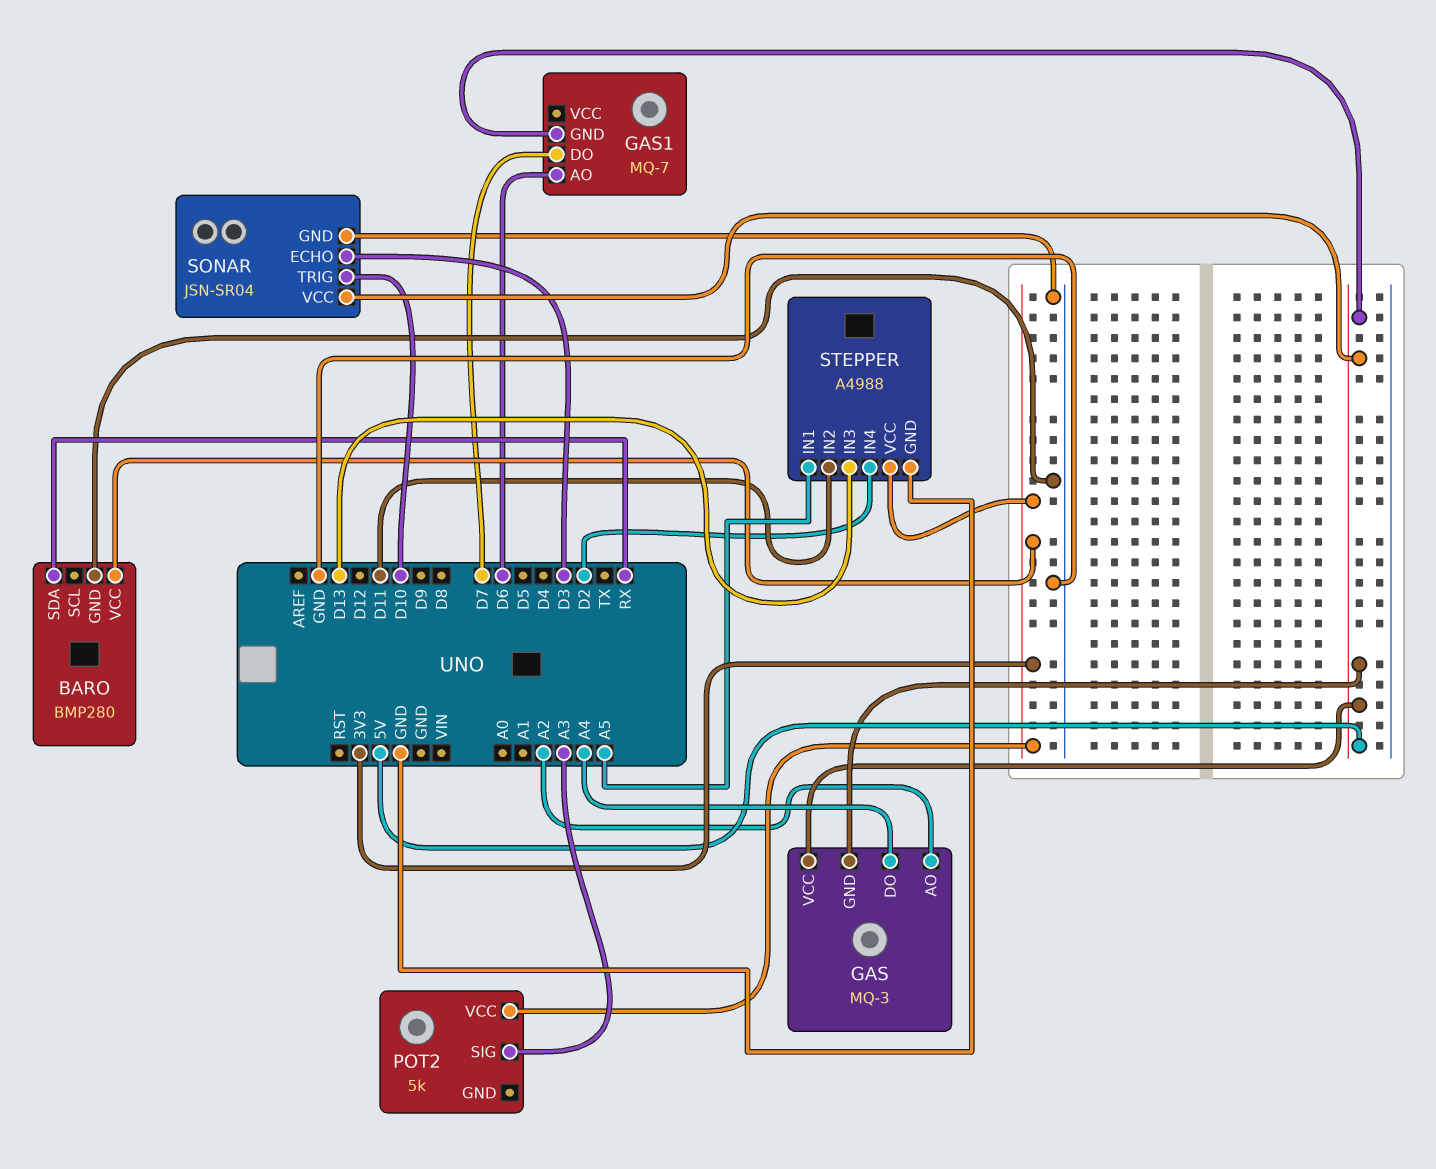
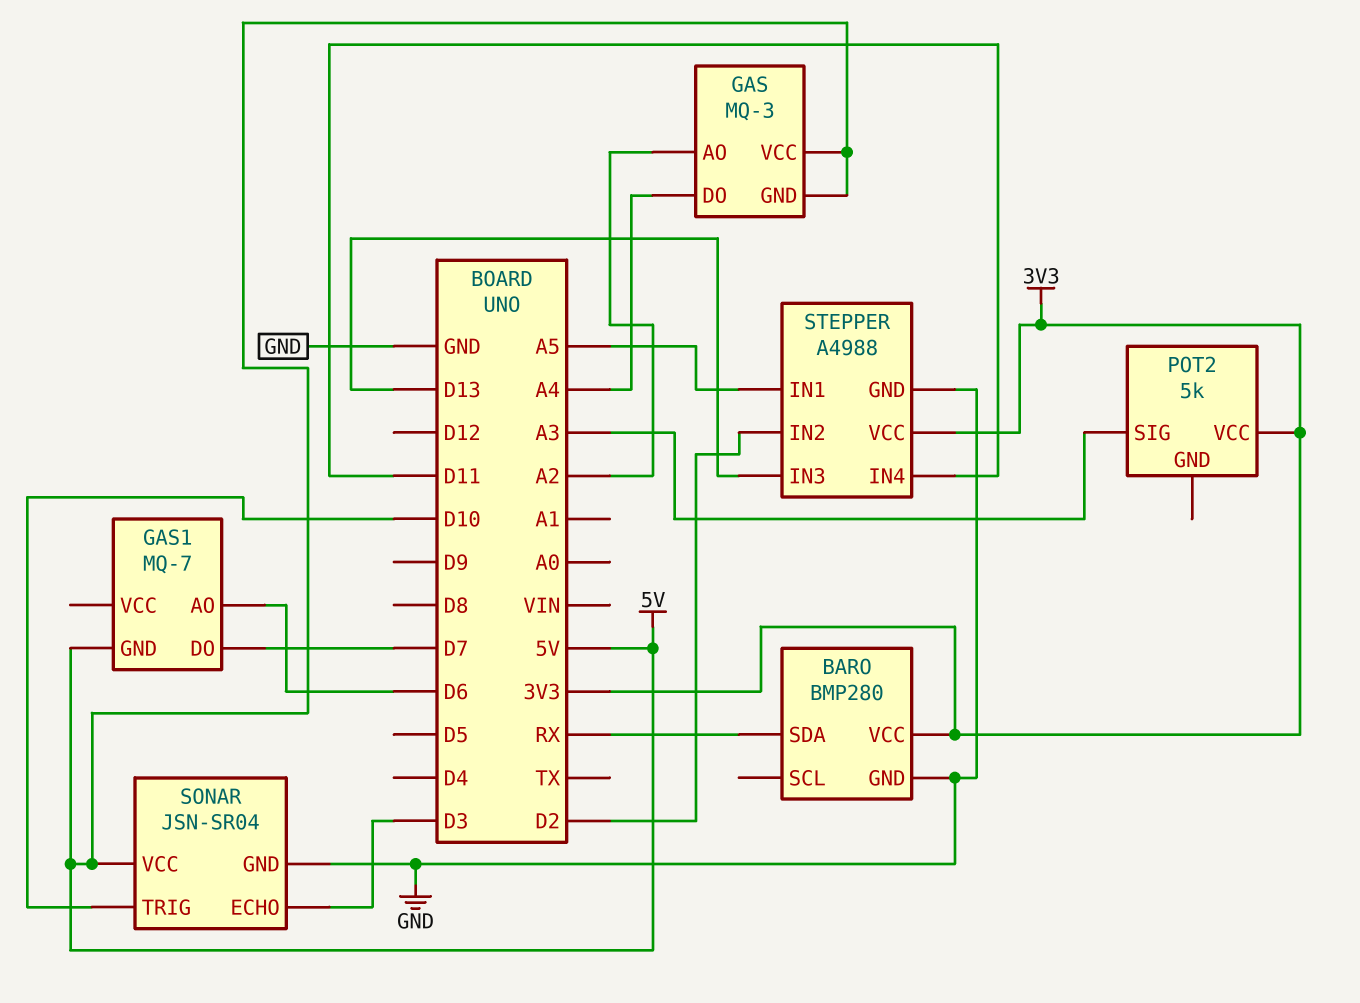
STEPPER pin IN2: D11 -> D2
STEPPER pin IN4: D2 -> D11

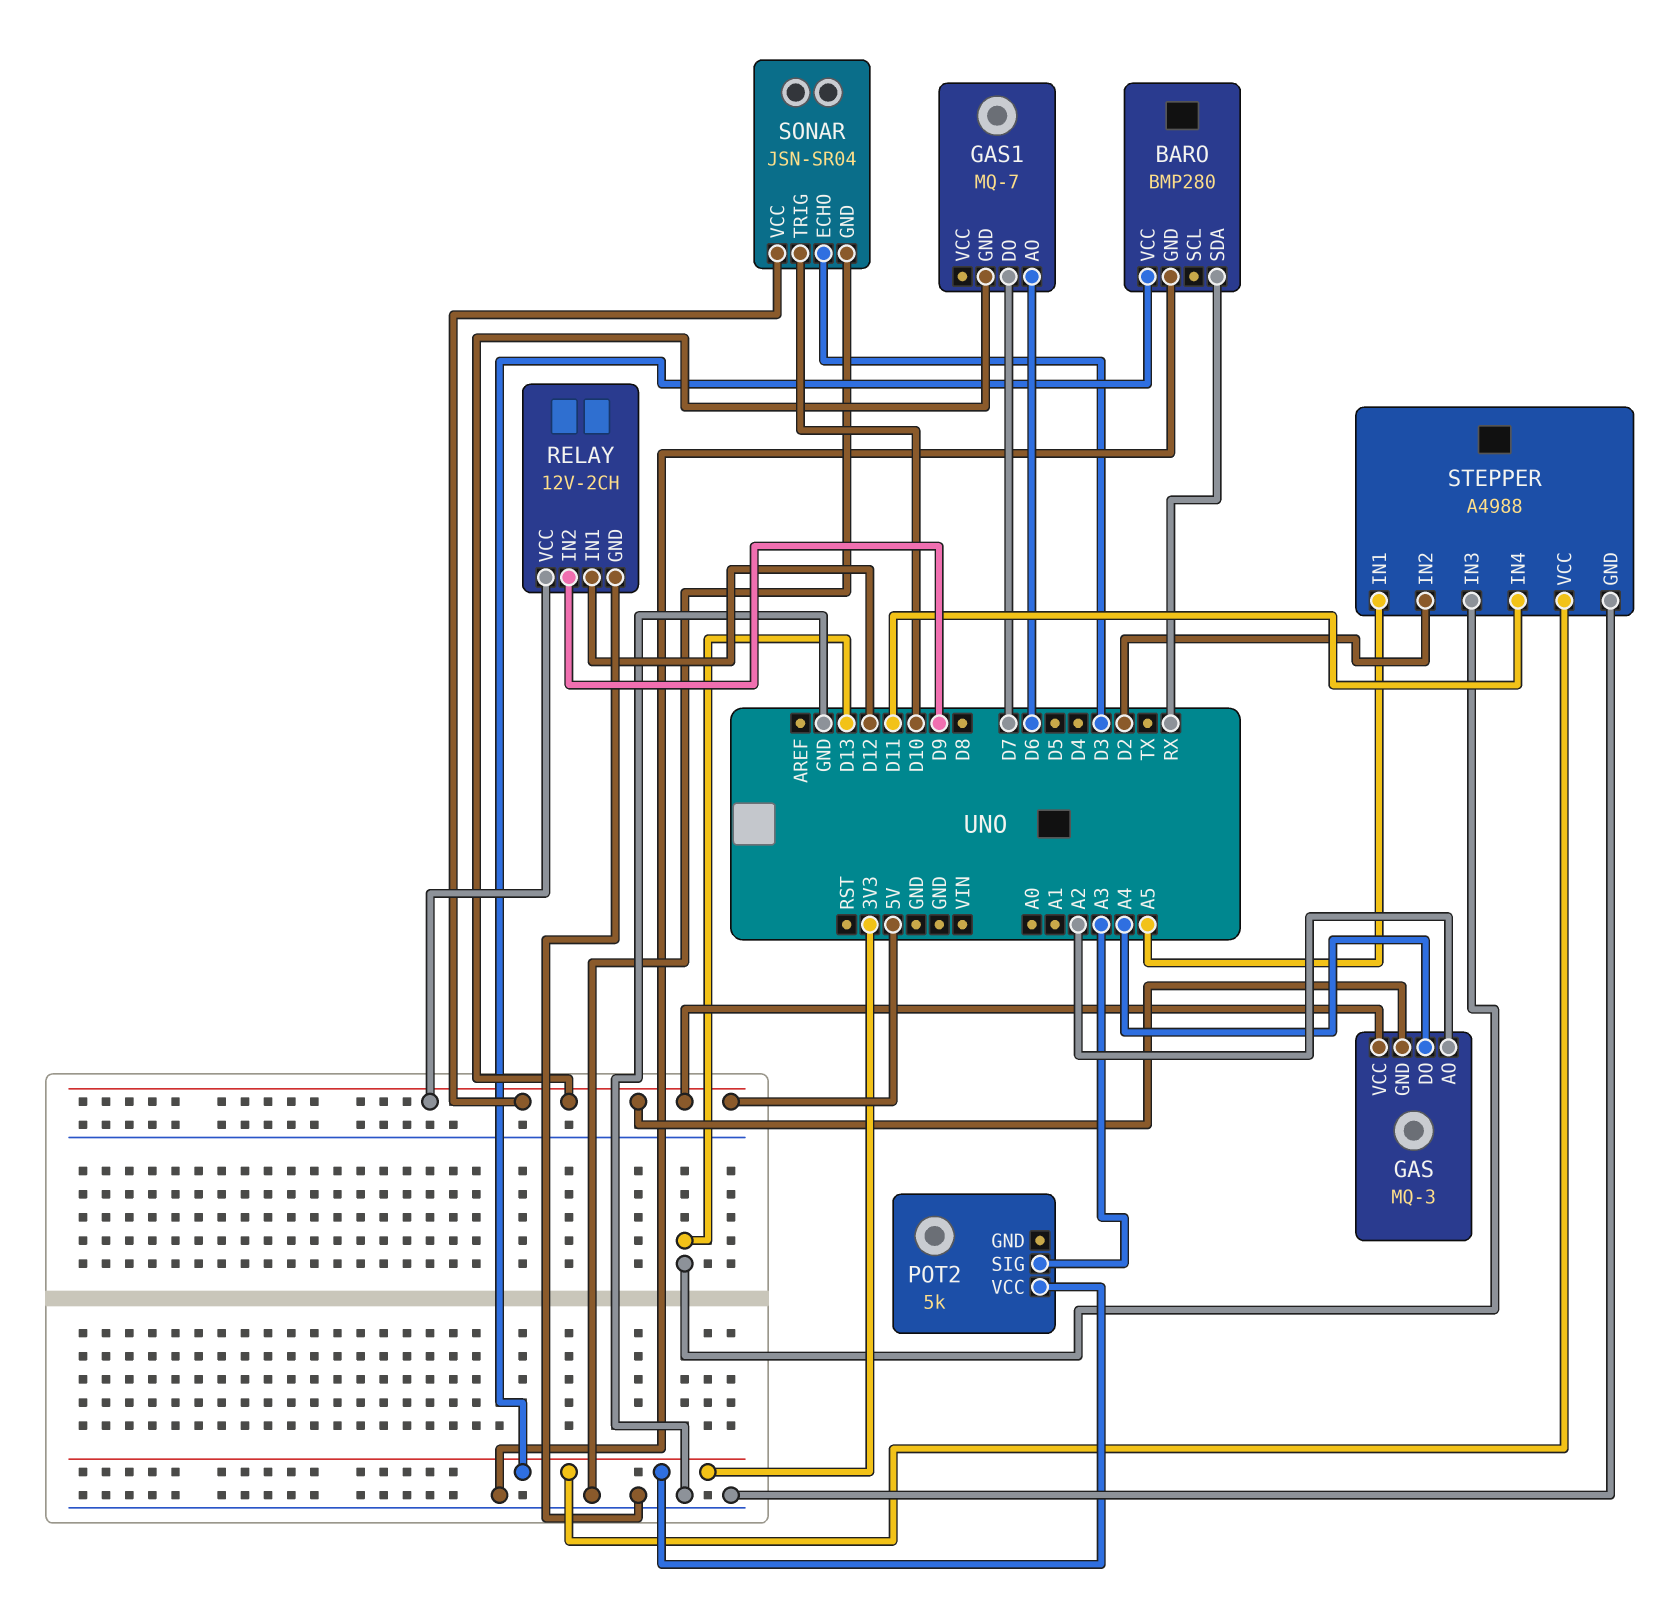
RELAY: none -> 12V-2CH
RELAY pin GND: none -> GND
RELAY pin IN1: none -> D12
RELAY pin IN2: none -> D9
RELAY pin VCC: none -> 5V

